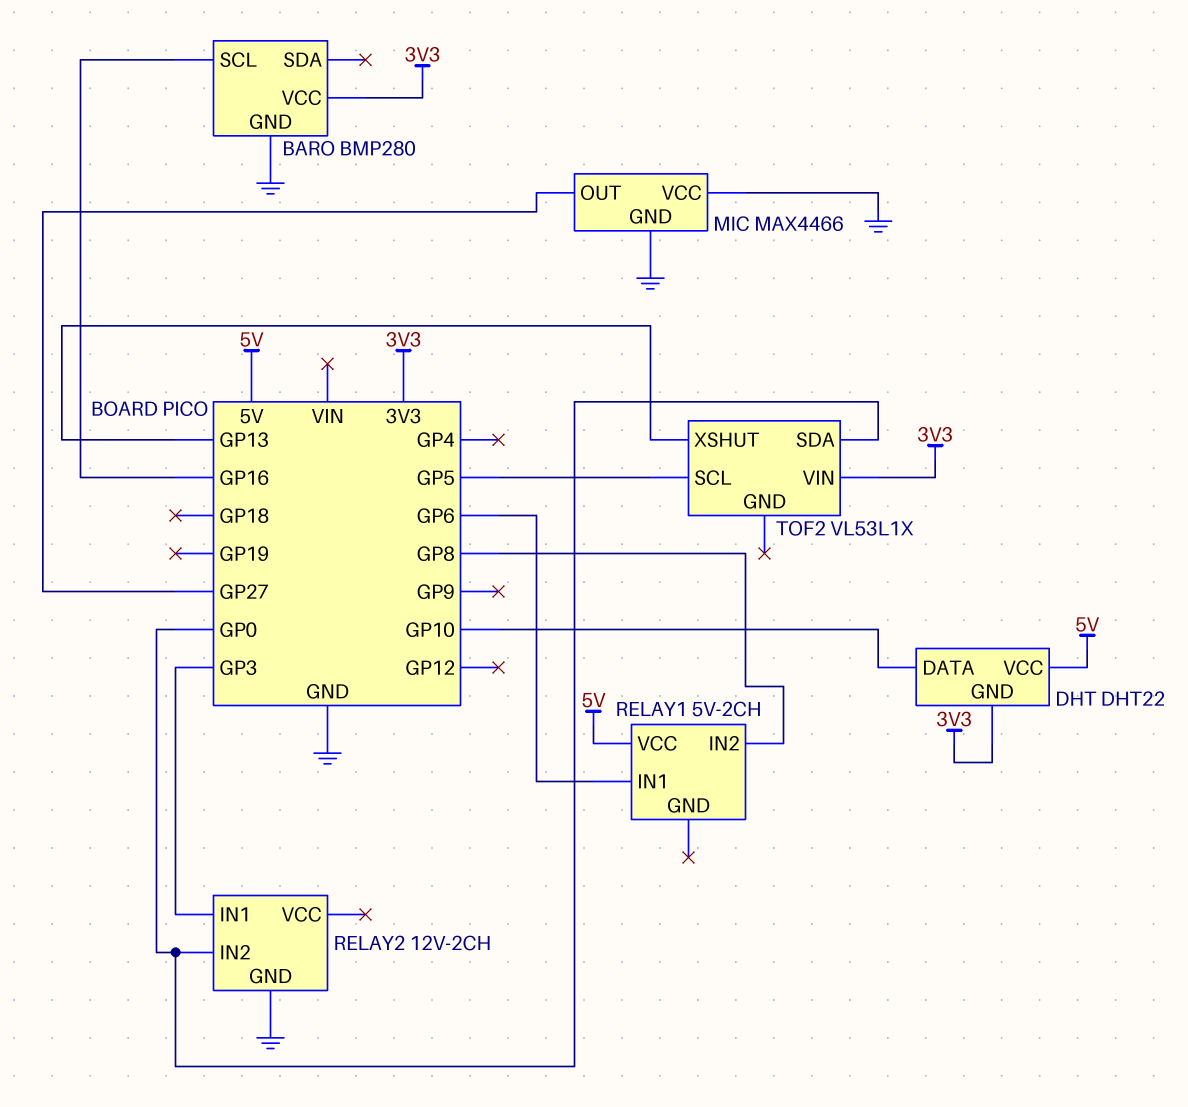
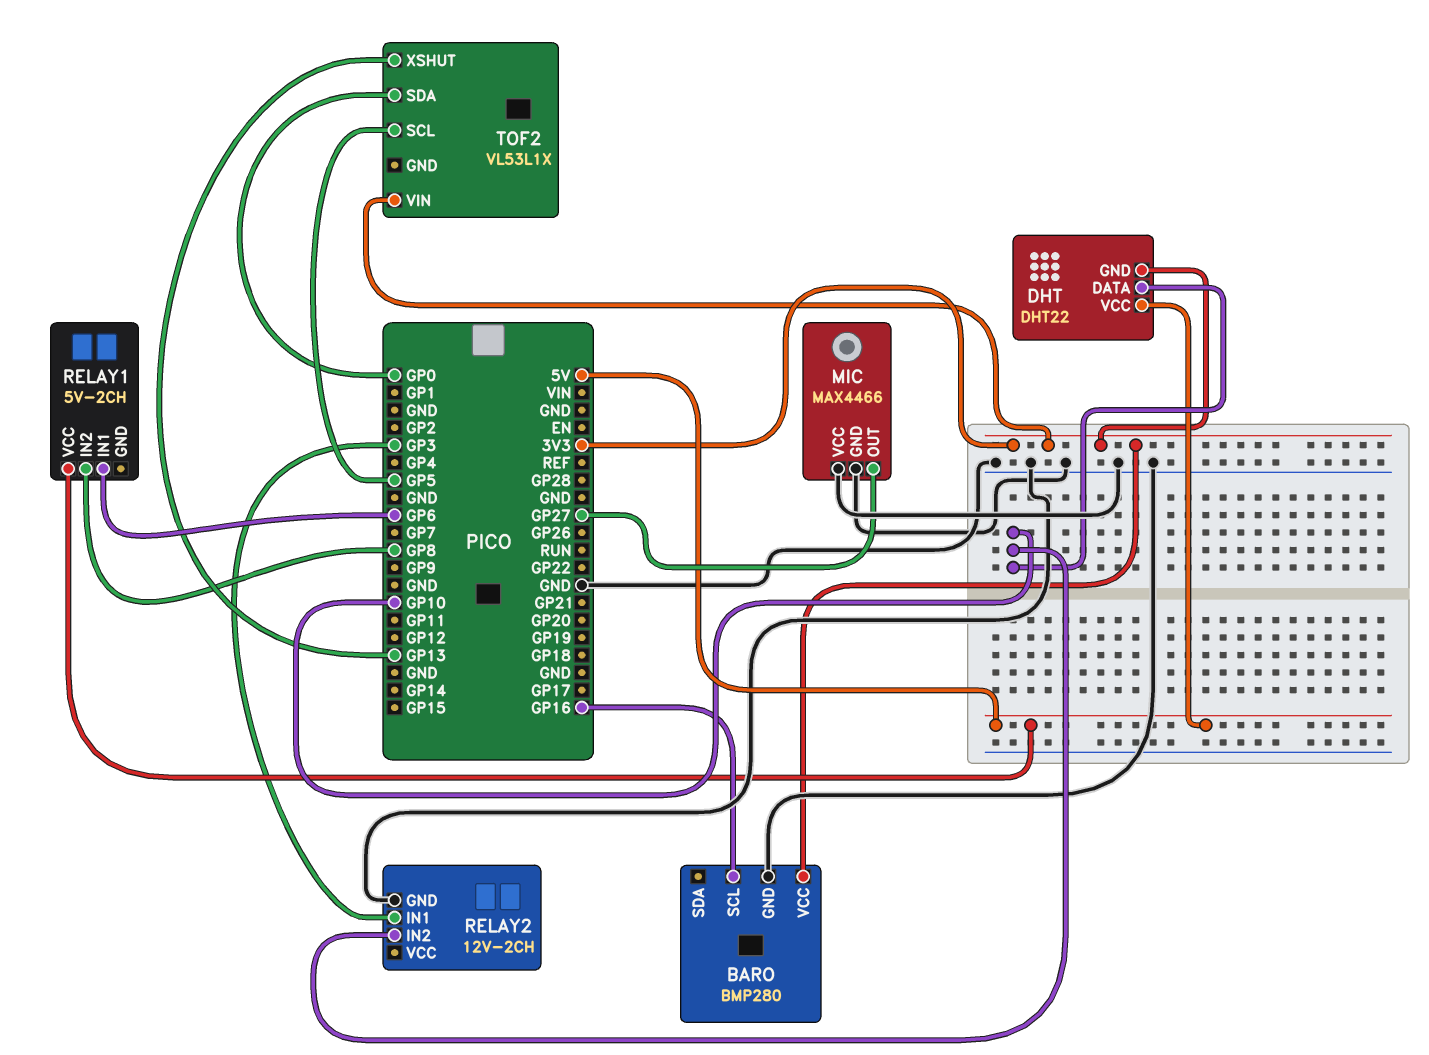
RELAY2 pin IN2: GP0 -> GP10

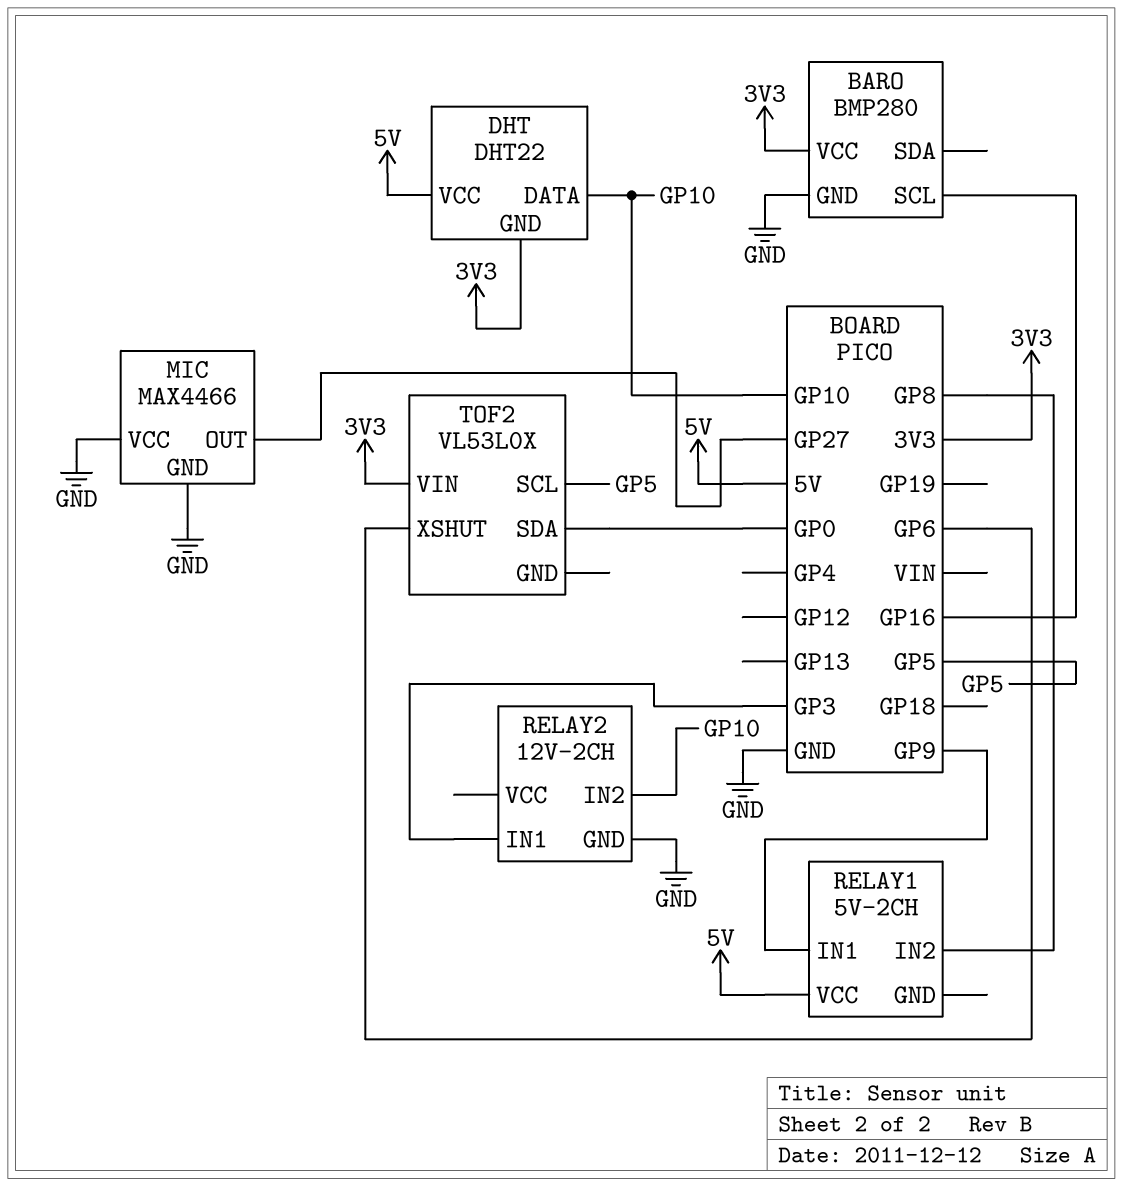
RELAY1 pin IN1: GP6 -> GP9
TOF2: VL53L1X -> VL53L0X
TOF2 pin XSHUT: GP13 -> GP6

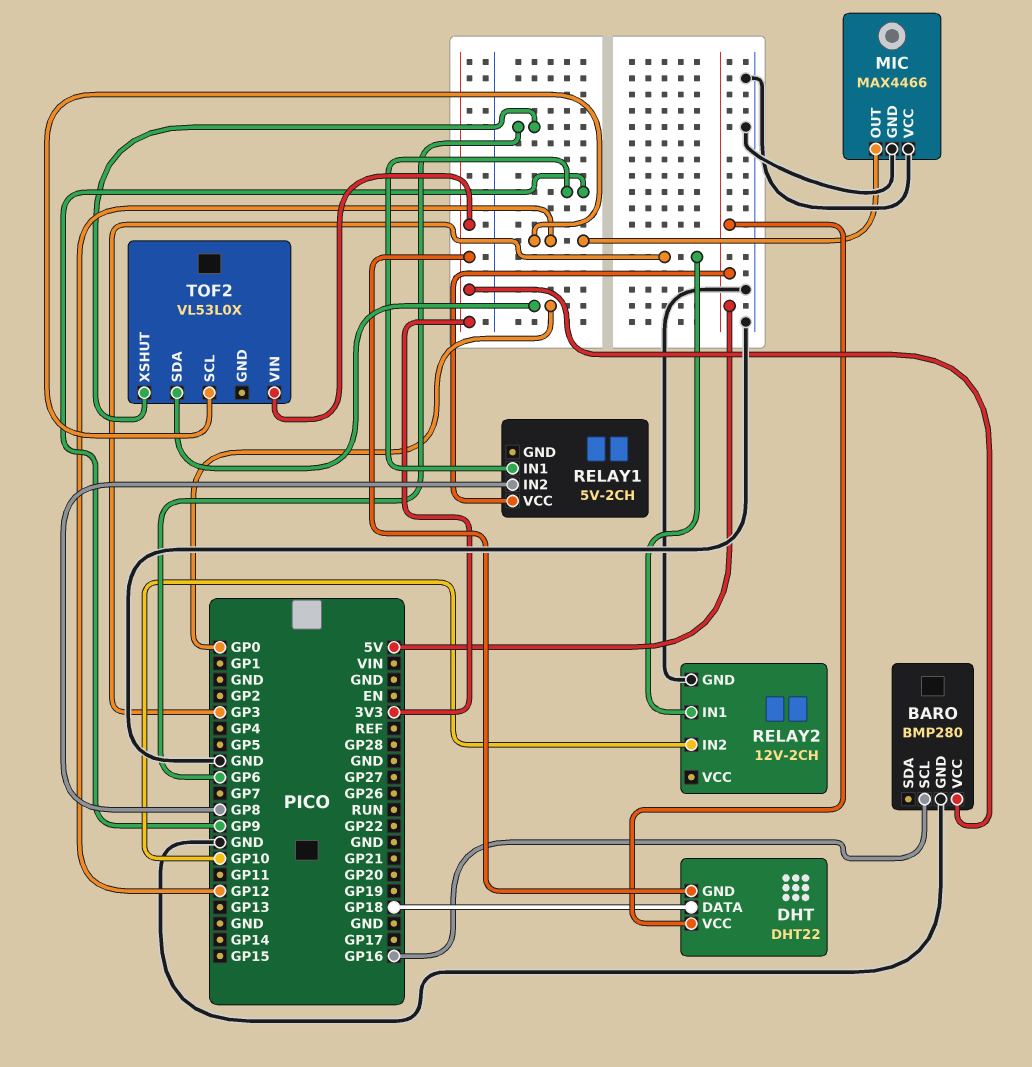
DHT pin DATA: GP10 -> GP18
MIC pin OUT: GP27 -> GP12
TOF2 pin SCL: GP5 -> GP12

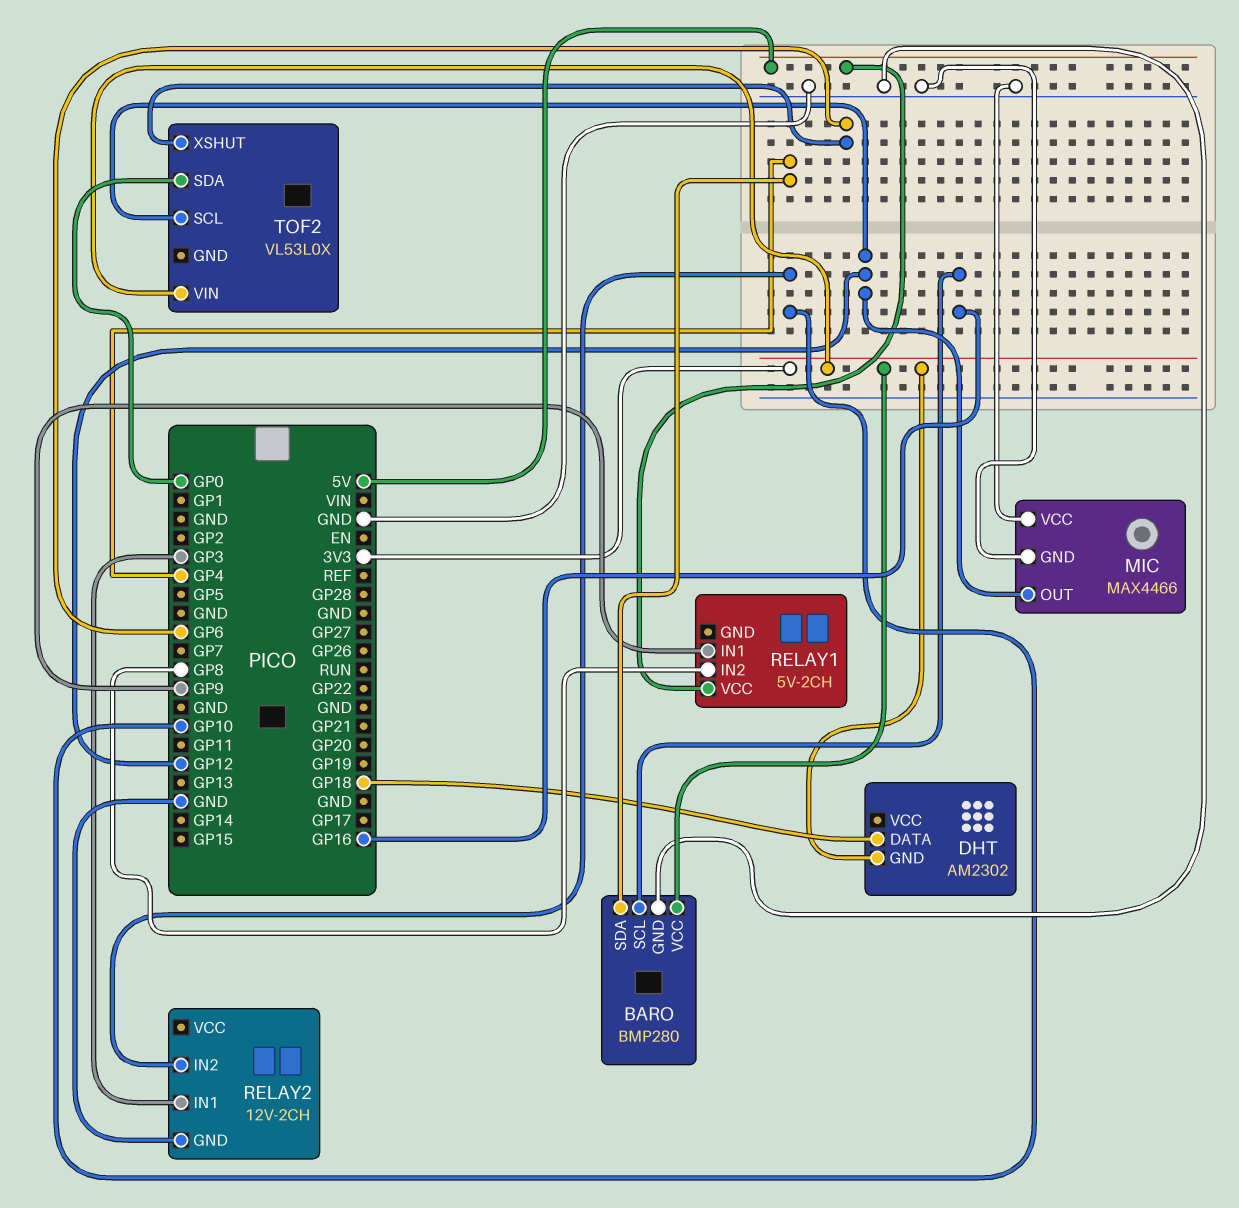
BARO pin SDA: none -> GP4
DHT: DHT22 -> AM2302
DHT pin VCC: 5V -> none

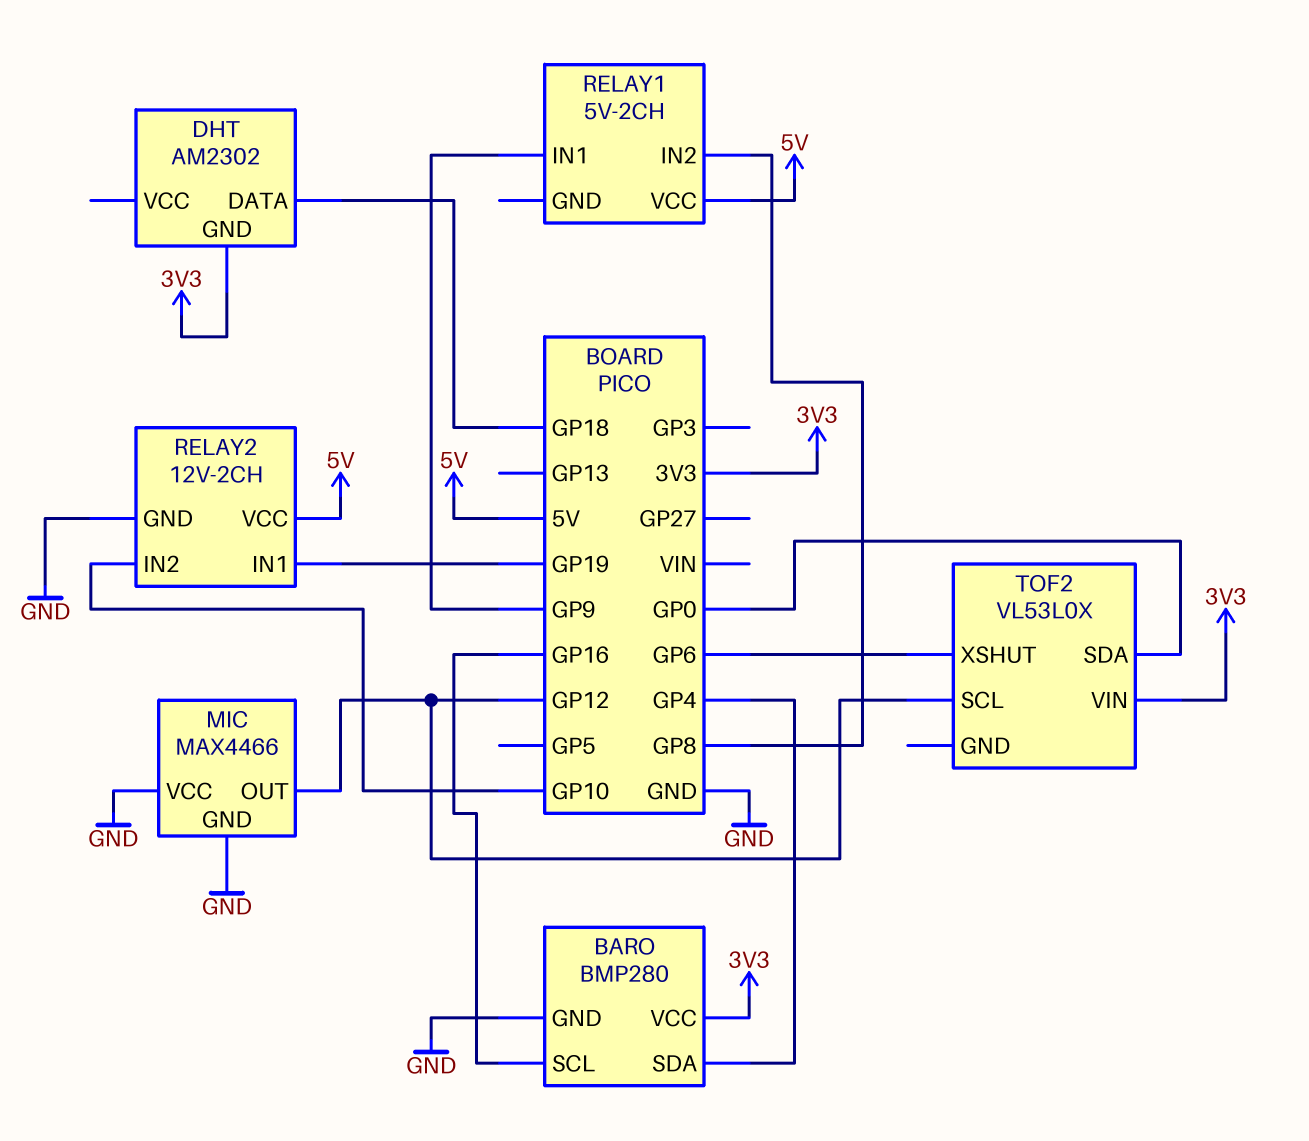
RELAY2 pin IN1: GP3 -> GP19
RELAY2 pin VCC: none -> 5V

